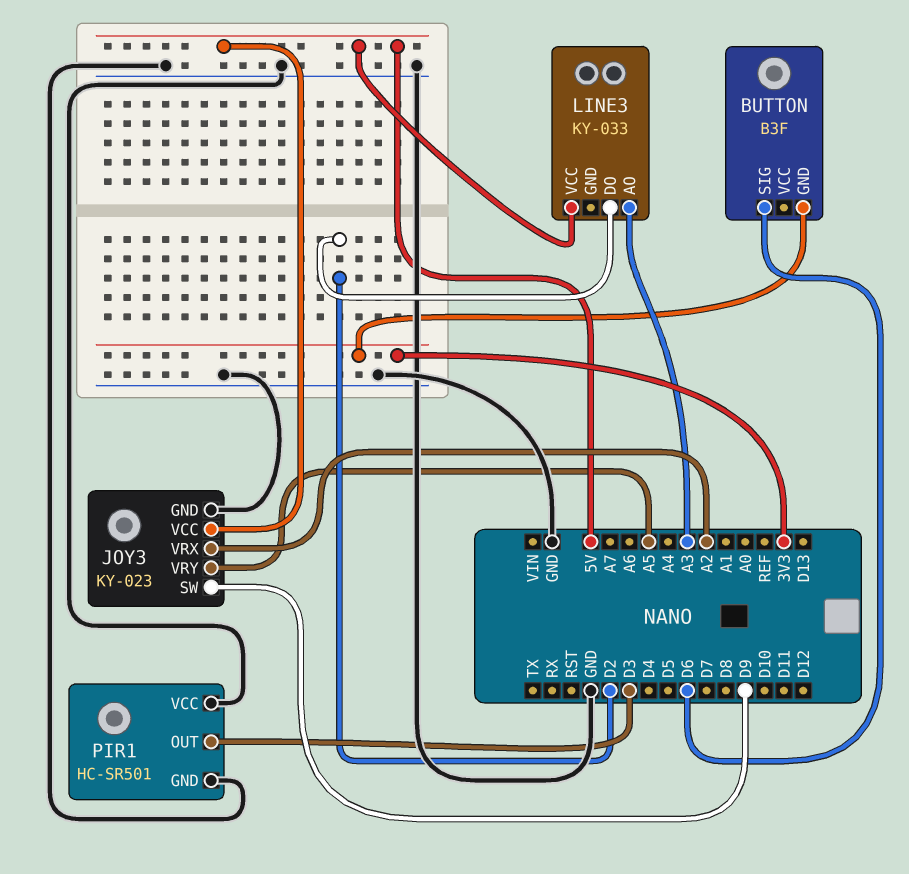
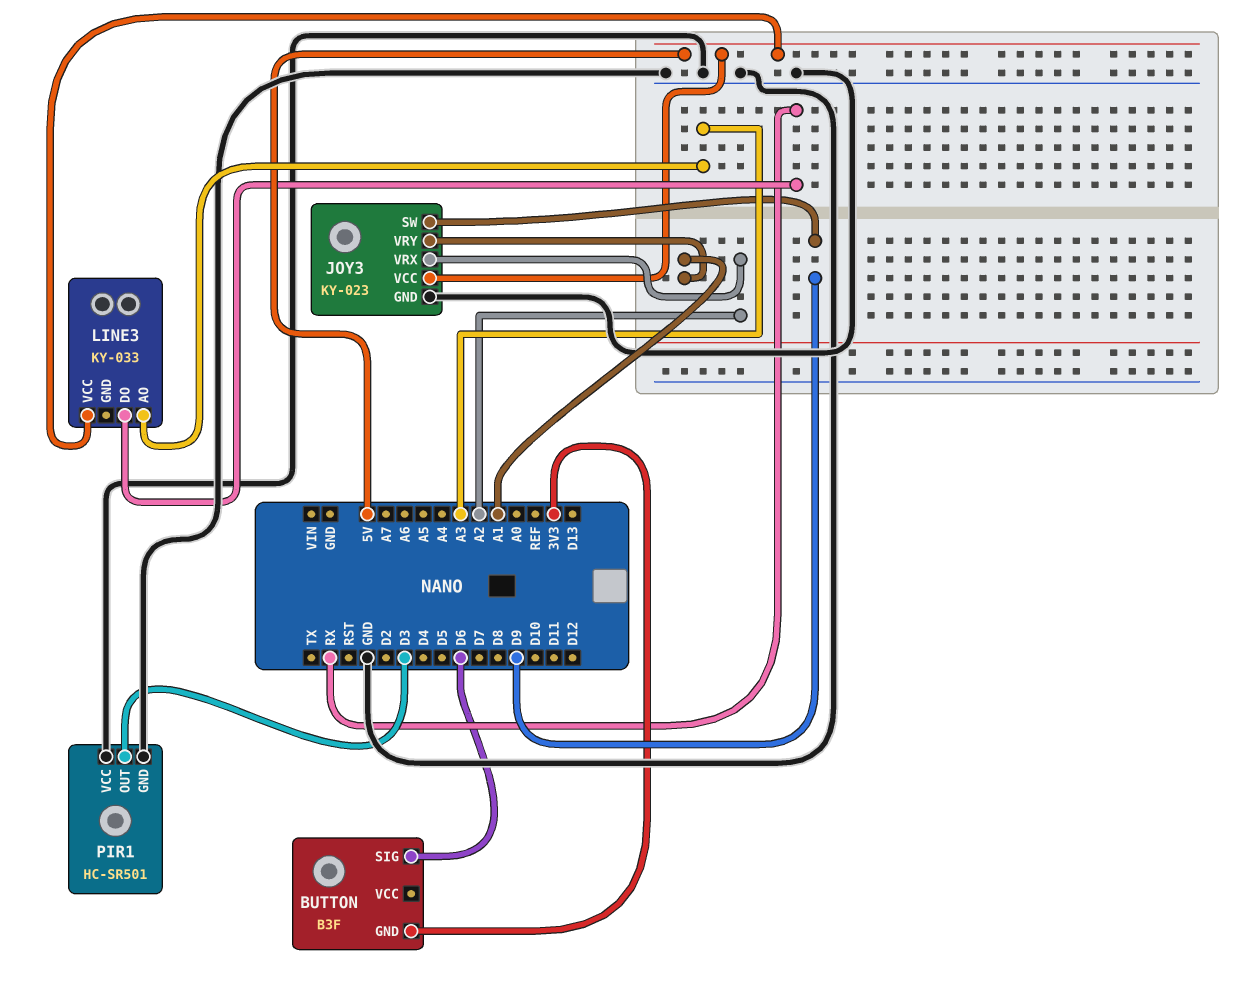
JOY3 pin VRY: A5 -> A1
LINE3 pin DO: D2 -> RX

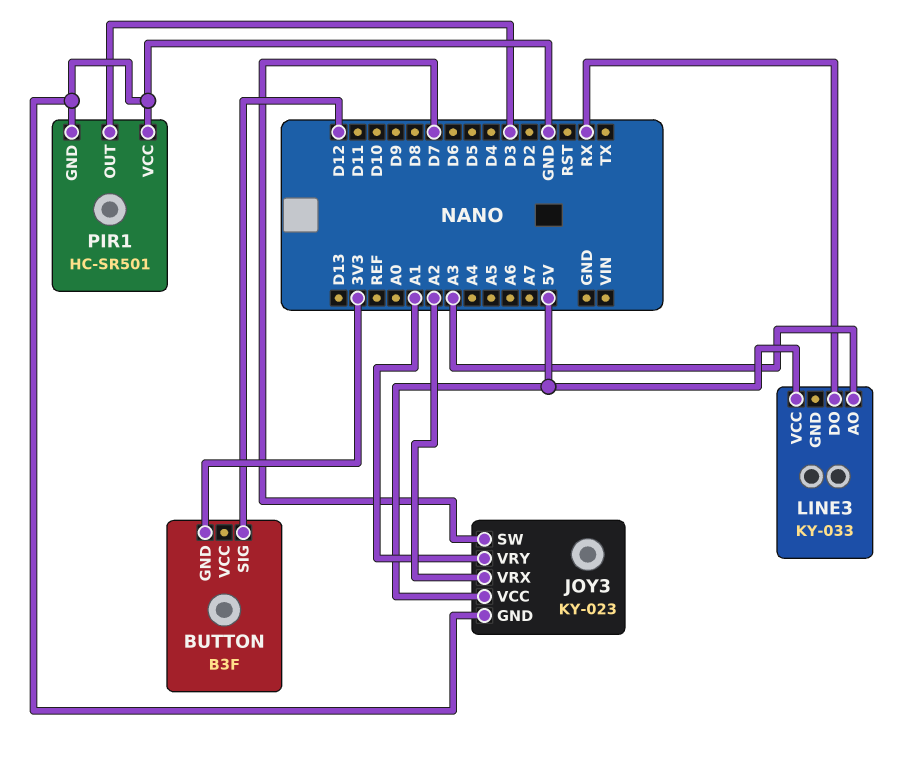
BUTTON pin SIG: D6 -> D12
JOY3 pin SW: D9 -> D7

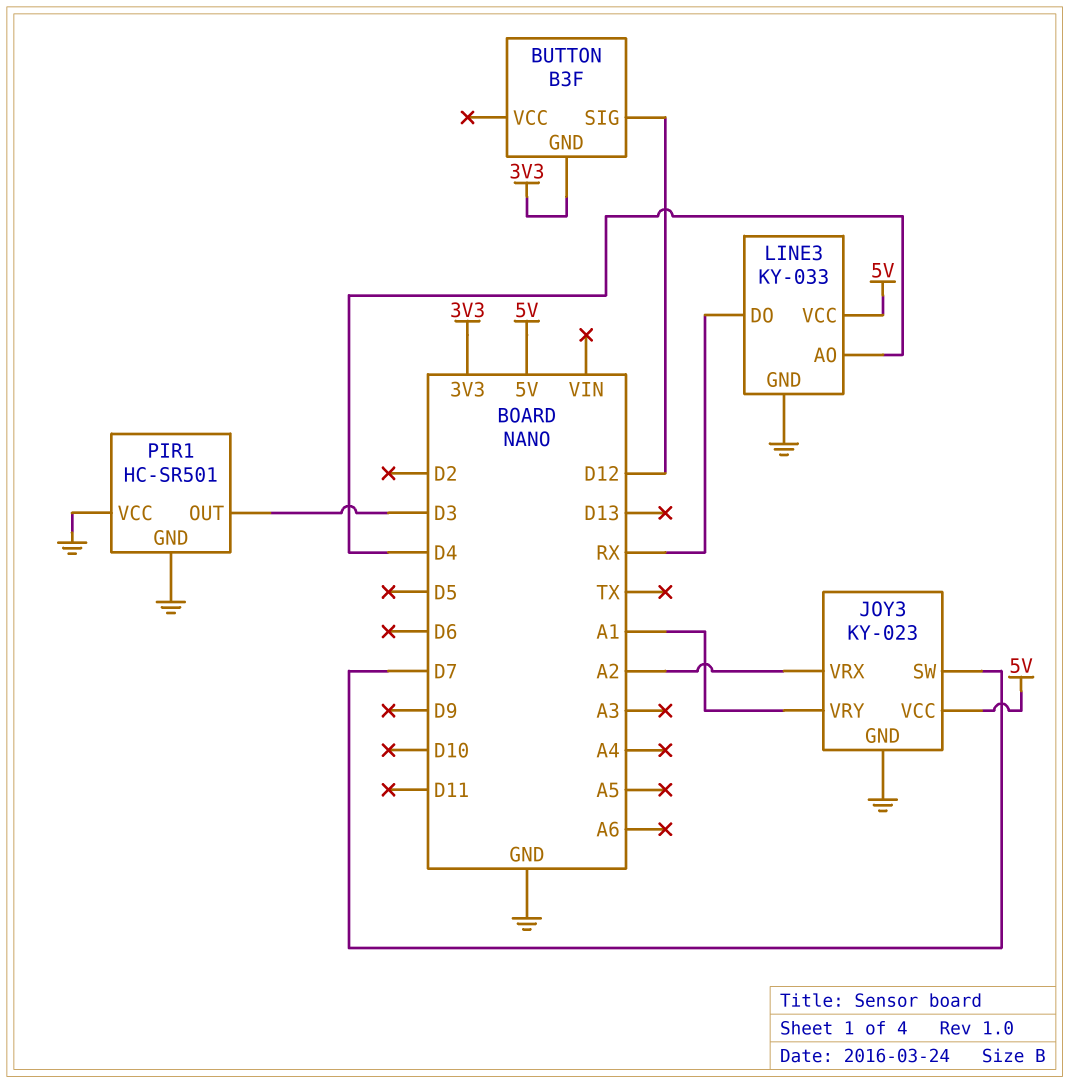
LINE3 pin AO: A3 -> D4
LINE3 pin GND: none -> GND

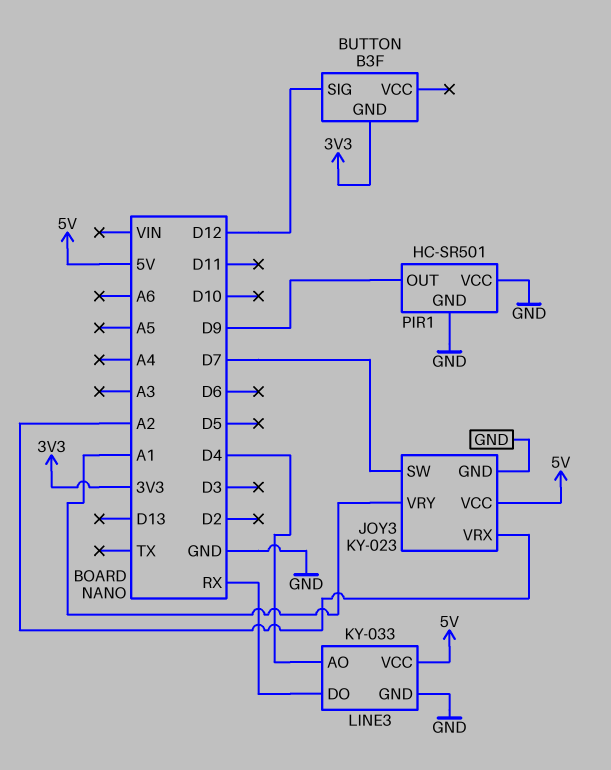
PIR1 pin OUT: D3 -> D9

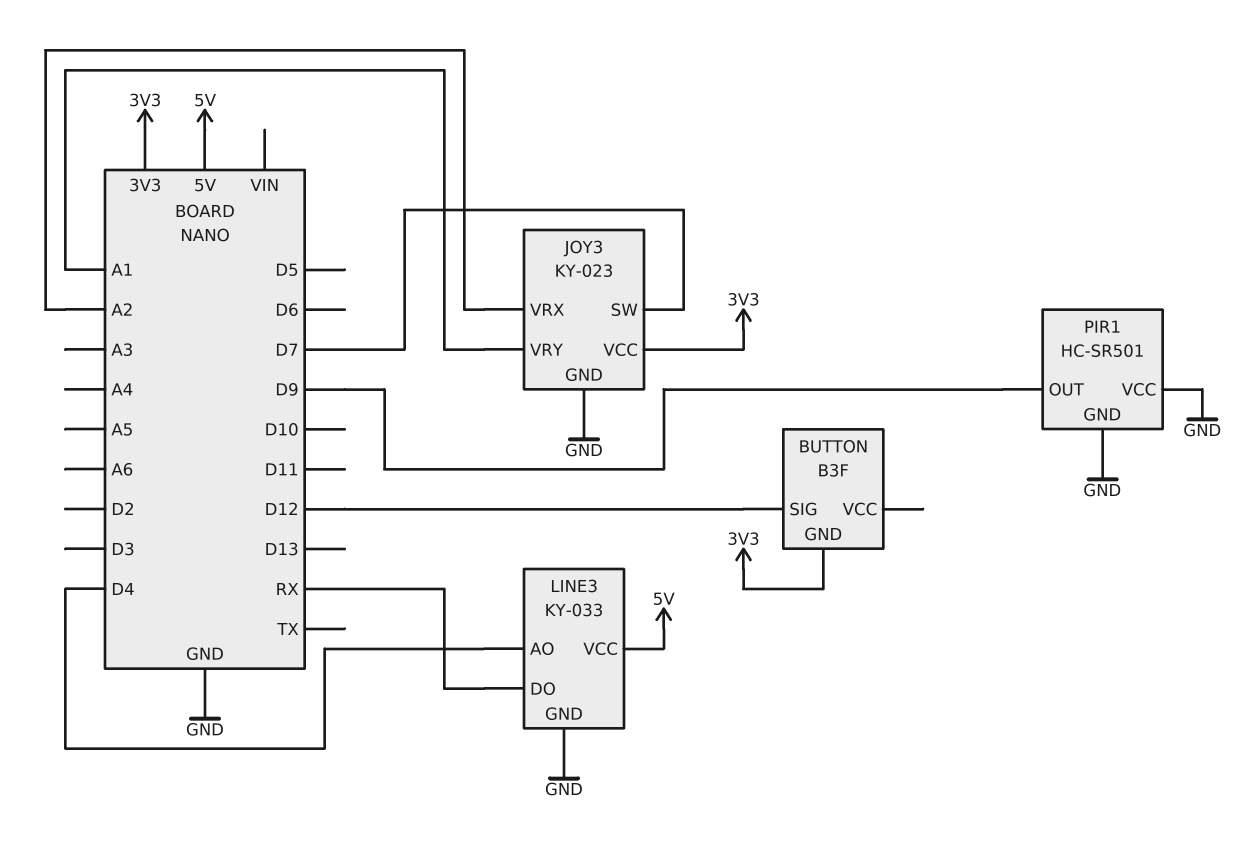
JOY3 pin VCC: 5V -> 3V3

